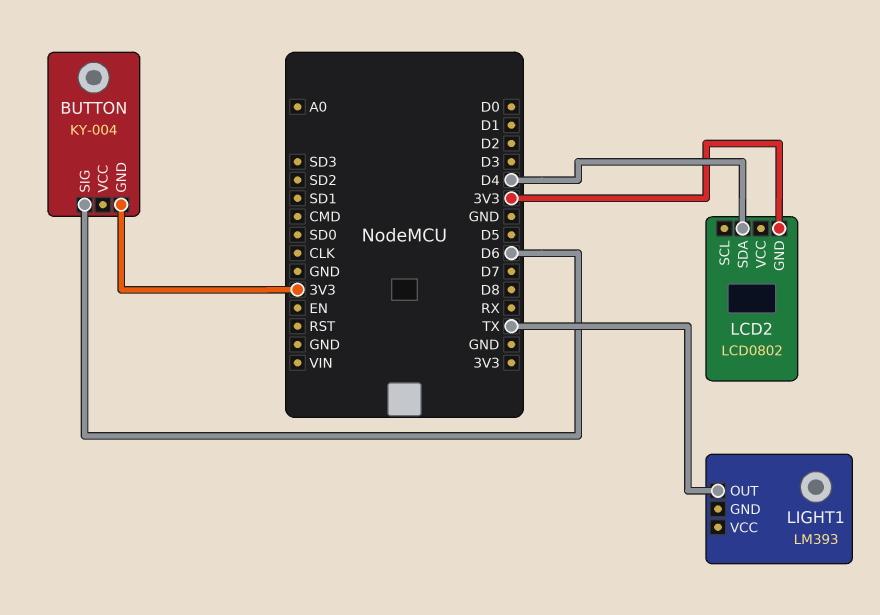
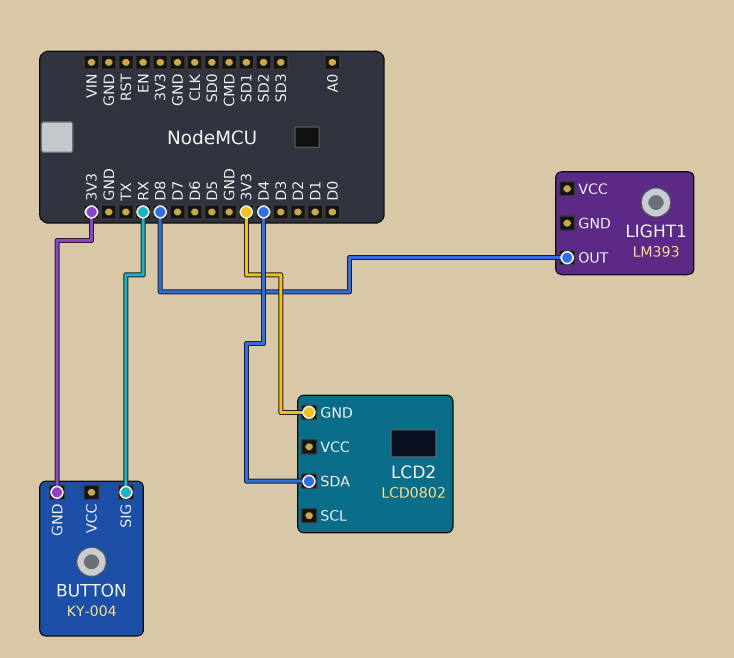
BUTTON pin SIG: D6 -> RX
LIGHT1 pin OUT: TX -> D8

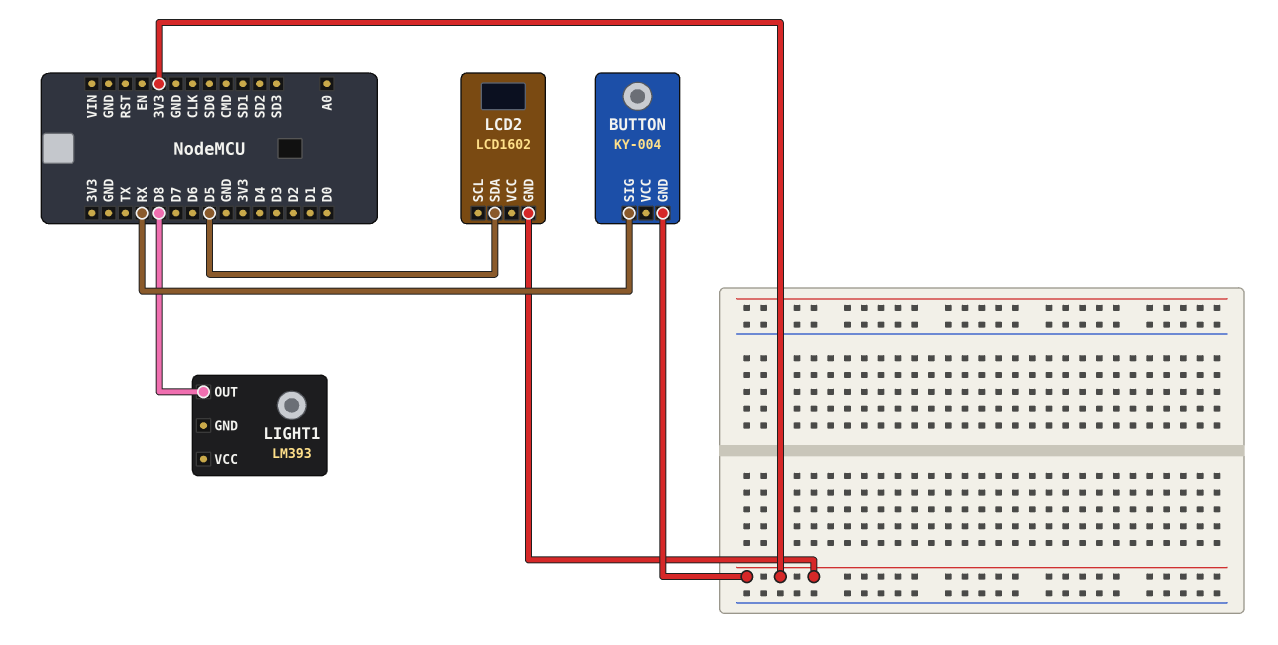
LCD2: LCD0802 -> LCD1602
LCD2 pin SDA: D4 -> D5

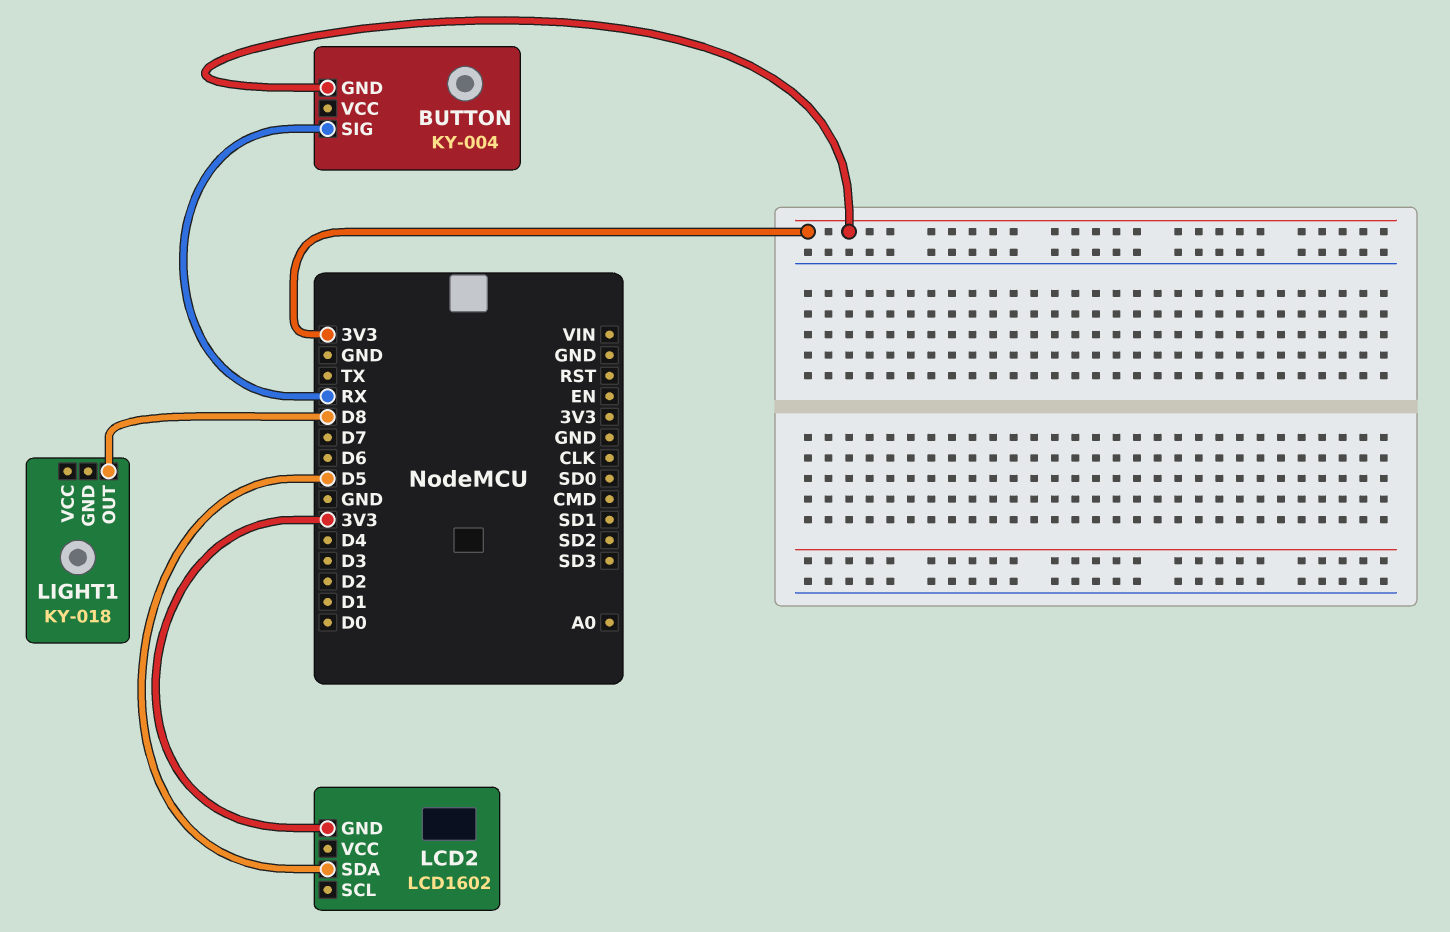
LIGHT1: LM393 -> KY-018

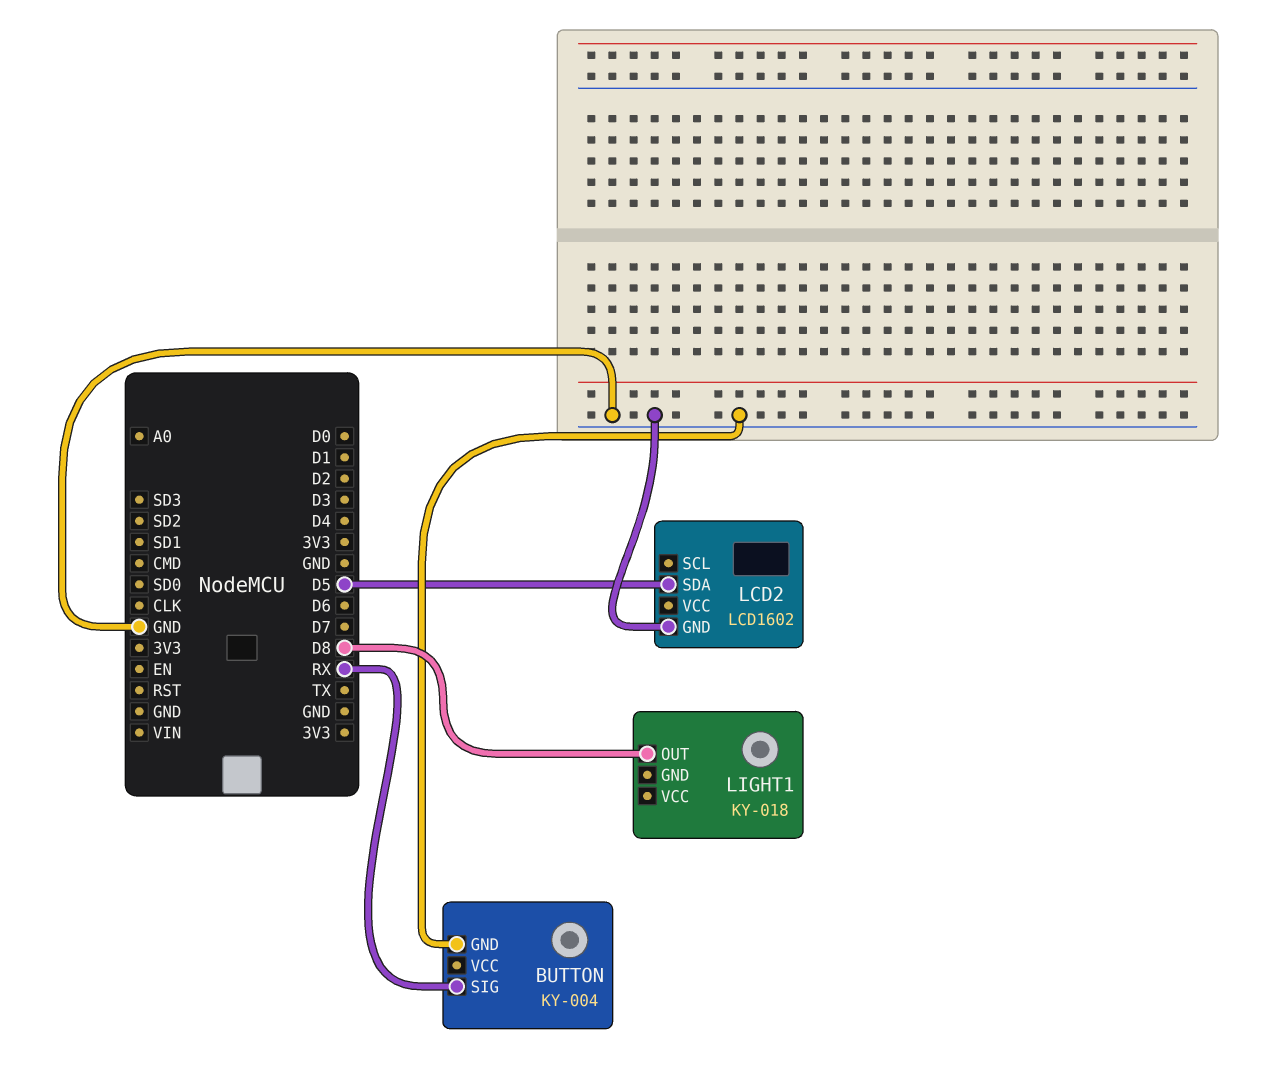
BUTTON pin GND: 3V3 -> GND
LCD2 pin GND: 3V3 -> GND

